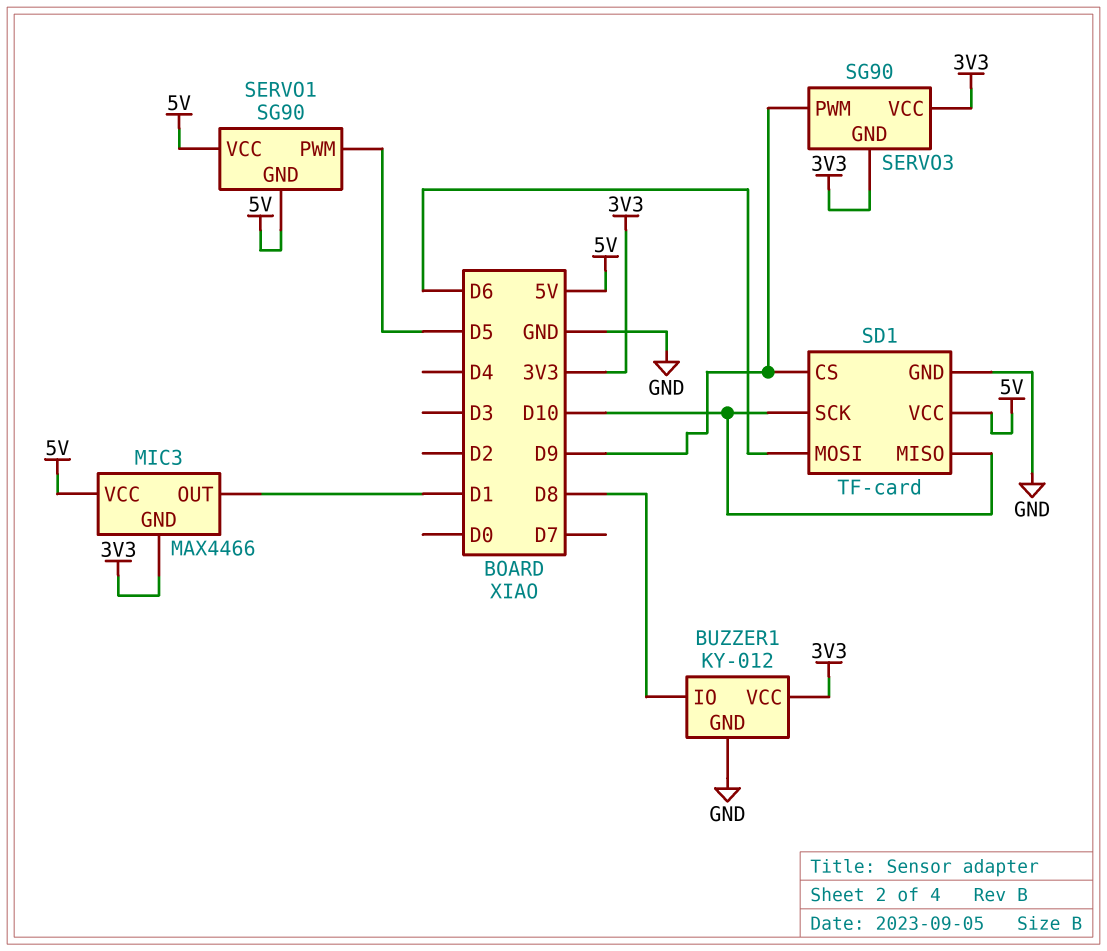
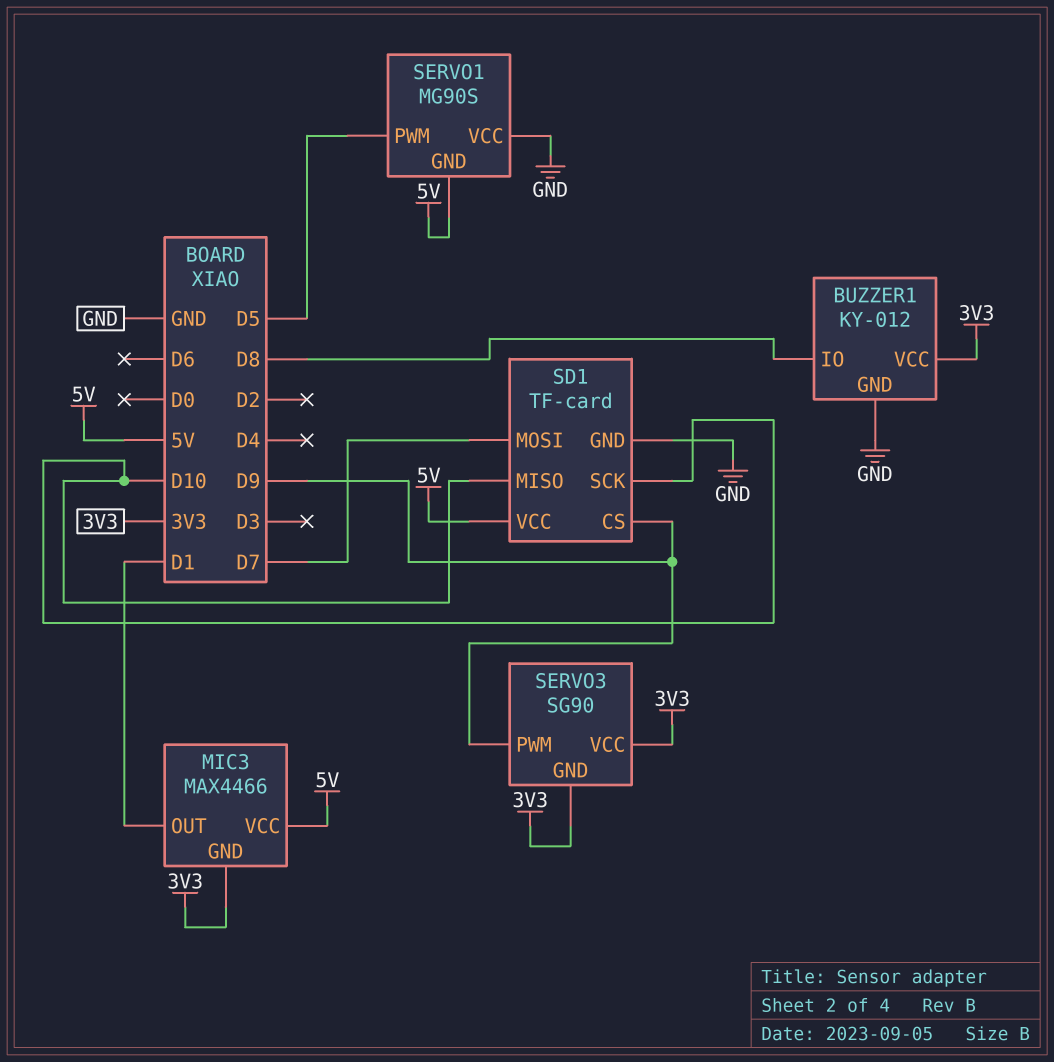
SD1 pin MOSI: D6 -> D7
SERVO1: SG90 -> MG90S
SERVO1 pin VCC: 5V -> GND

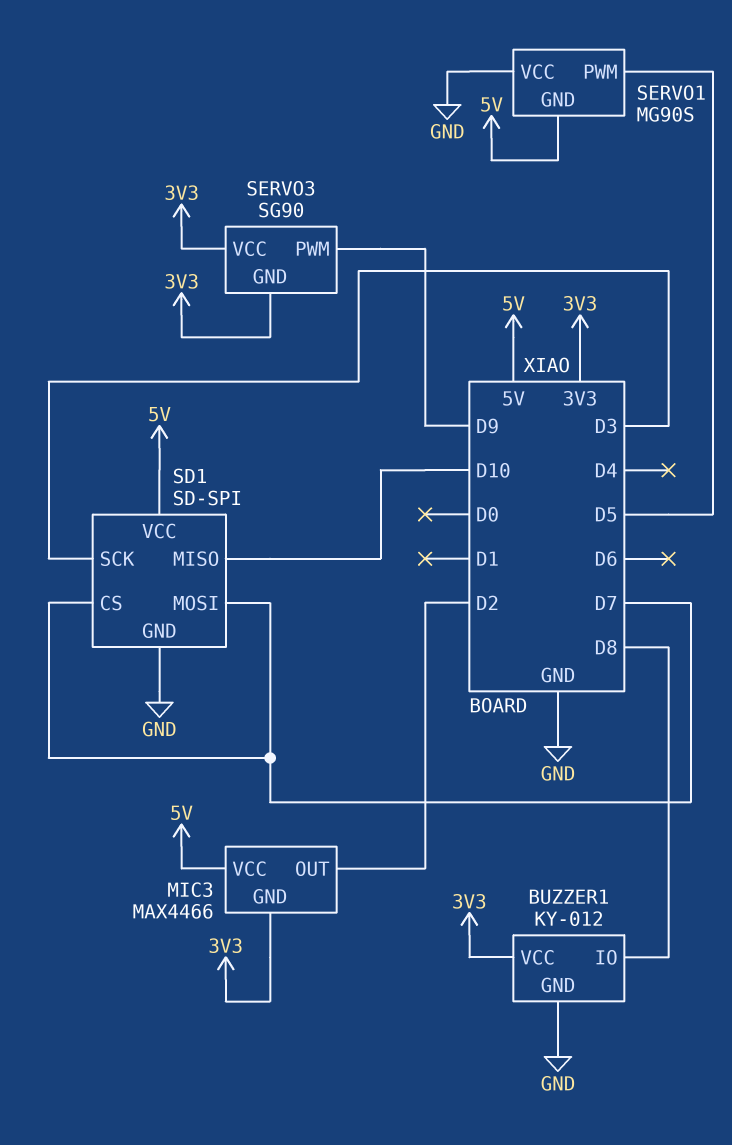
MIC3 pin OUT: D1 -> D2
SD1: TF-card -> SD-SPI
SD1 pin CS: D9 -> D7
SD1 pin SCK: D10 -> D3

